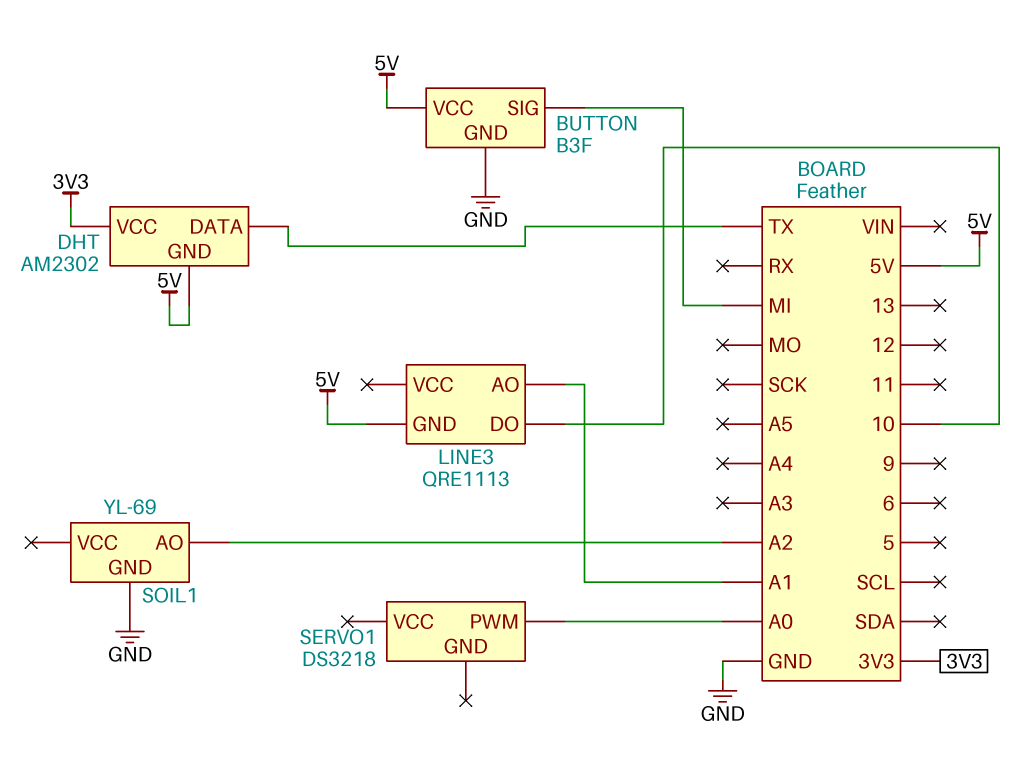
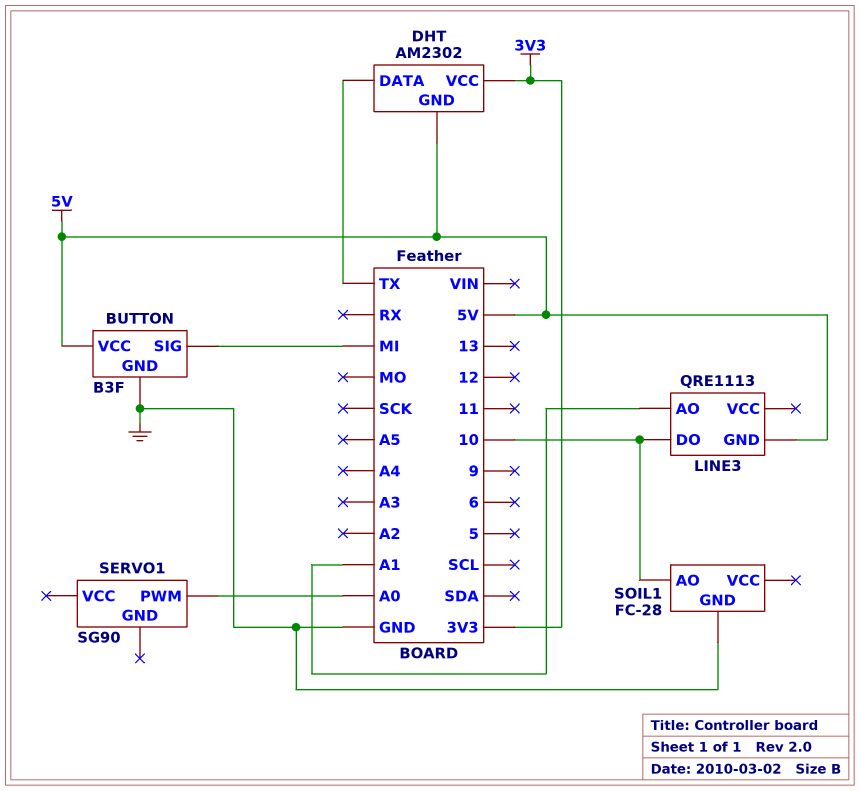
SERVO1: DS3218 -> SG90
SOIL1: YL-69 -> FC-28
SOIL1 pin AO: A2 -> 10

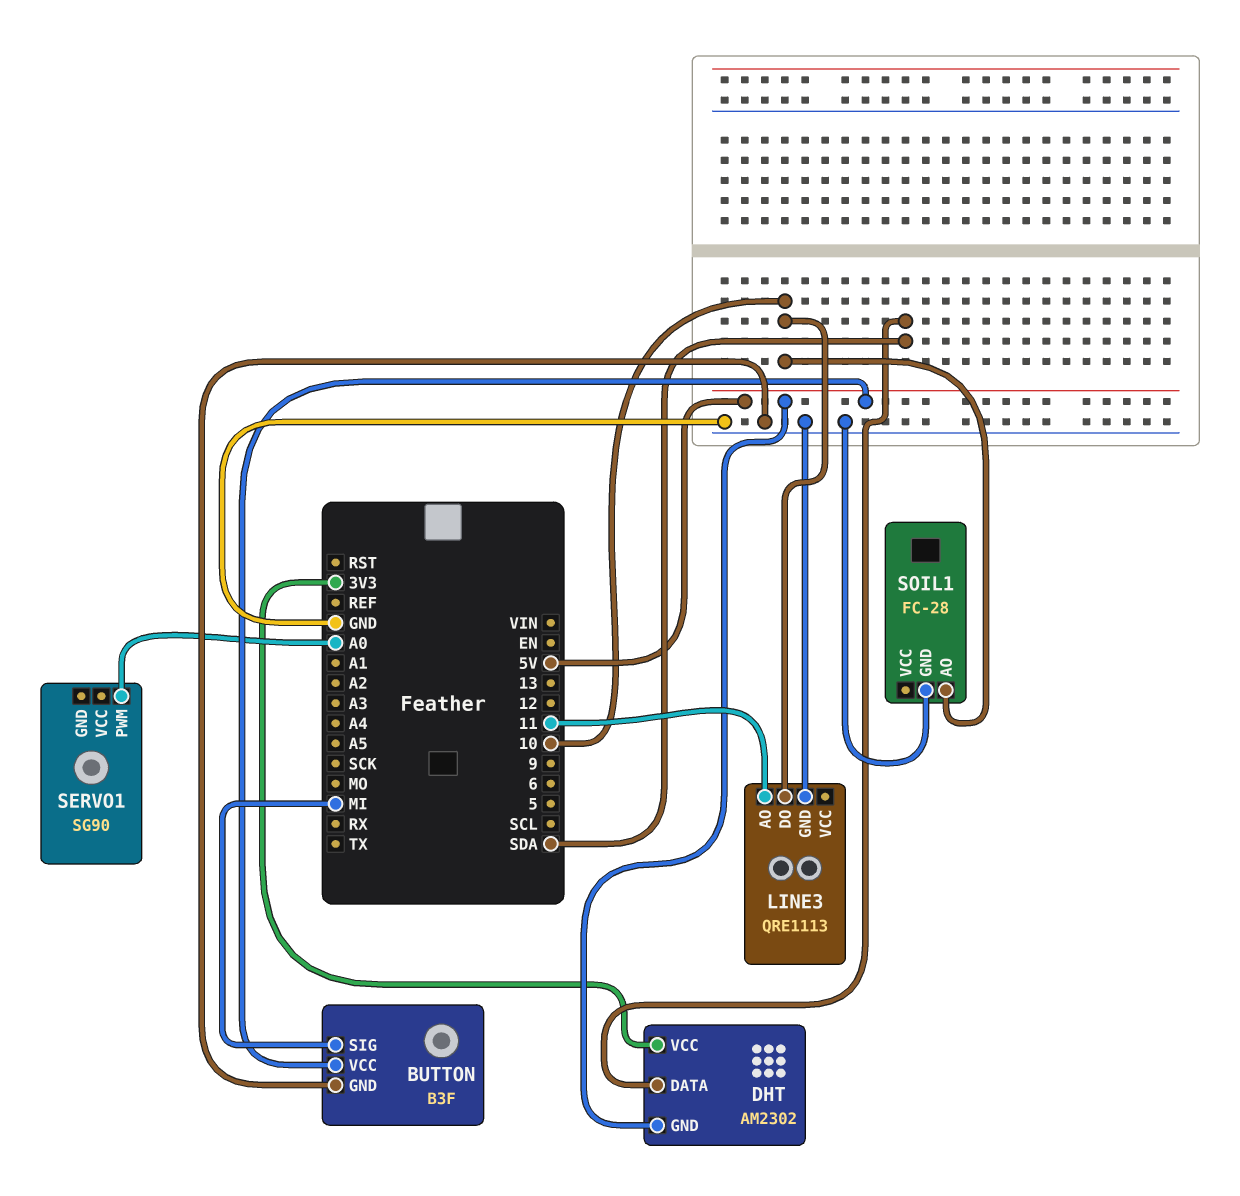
DHT pin DATA: TX -> SDA
LINE3 pin AO: A1 -> 11
LINE3 pin GND: 5V -> GND

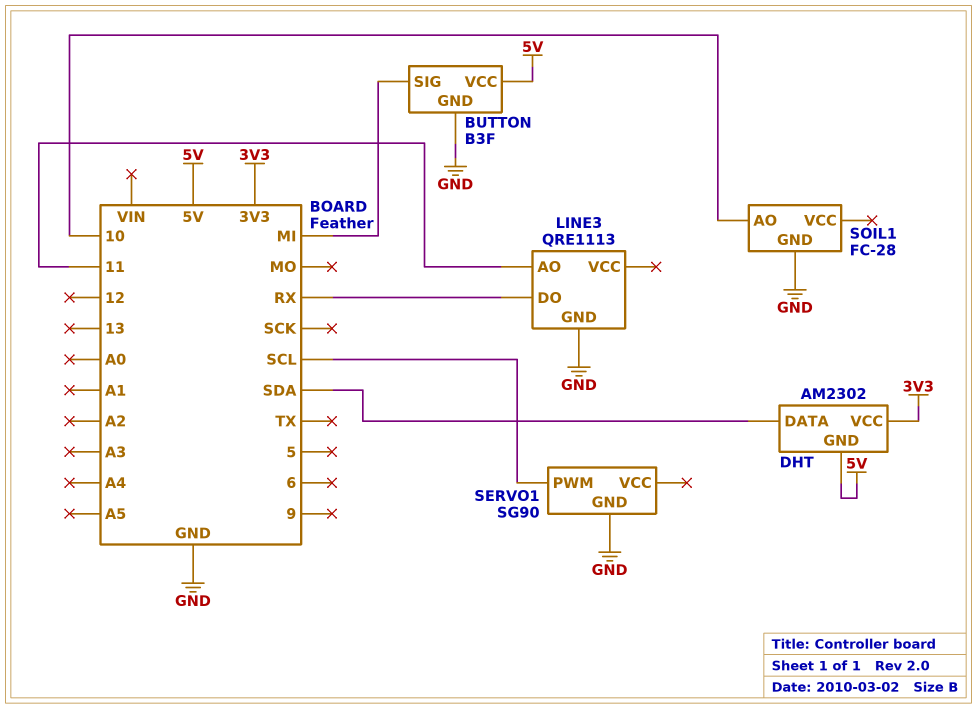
LINE3 pin DO: 10 -> RX
SERVO1 pin GND: none -> GND
SERVO1 pin PWM: A0 -> SCL

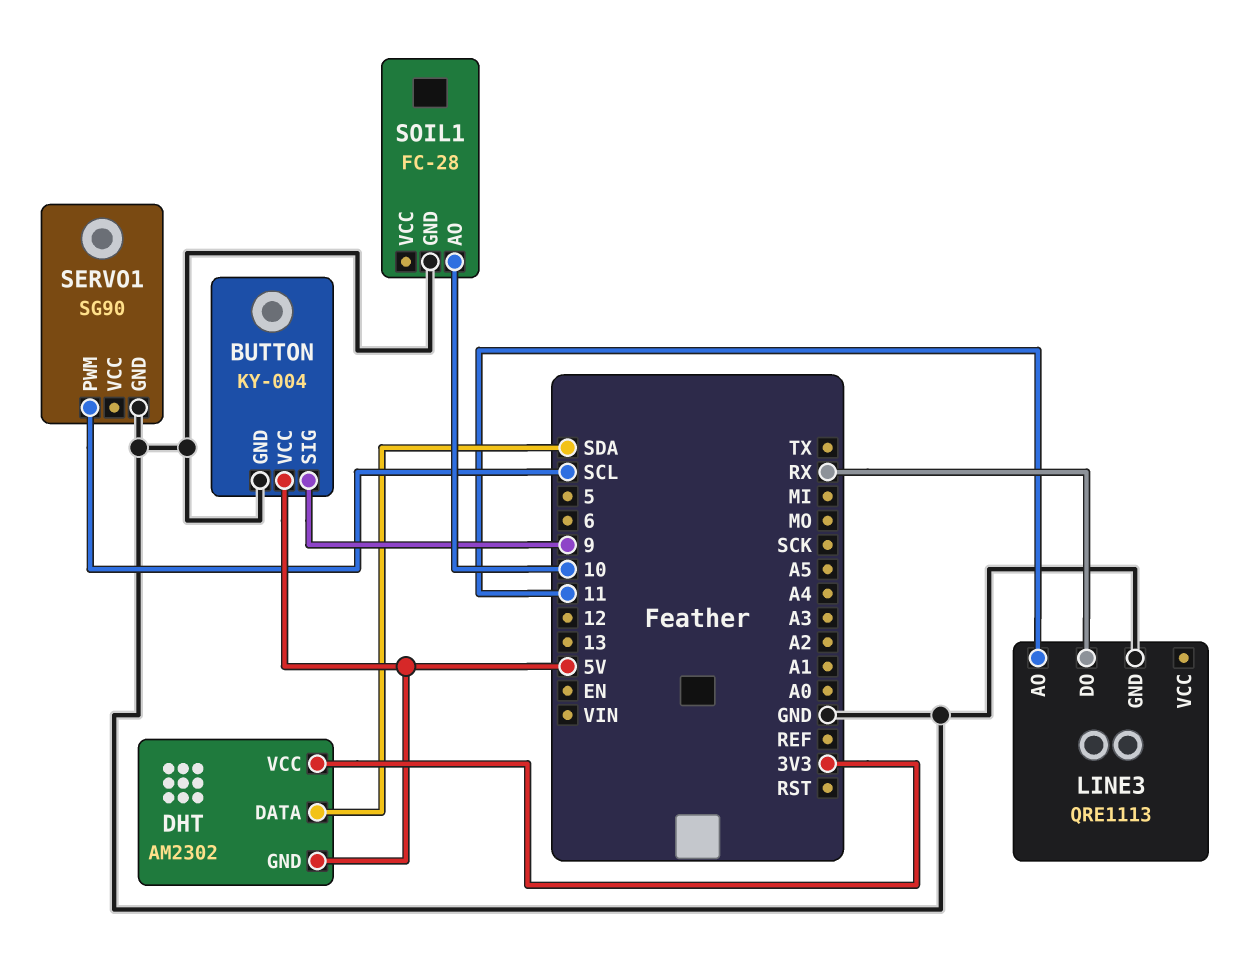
BUTTON: B3F -> KY-004
BUTTON pin SIG: MI -> 9

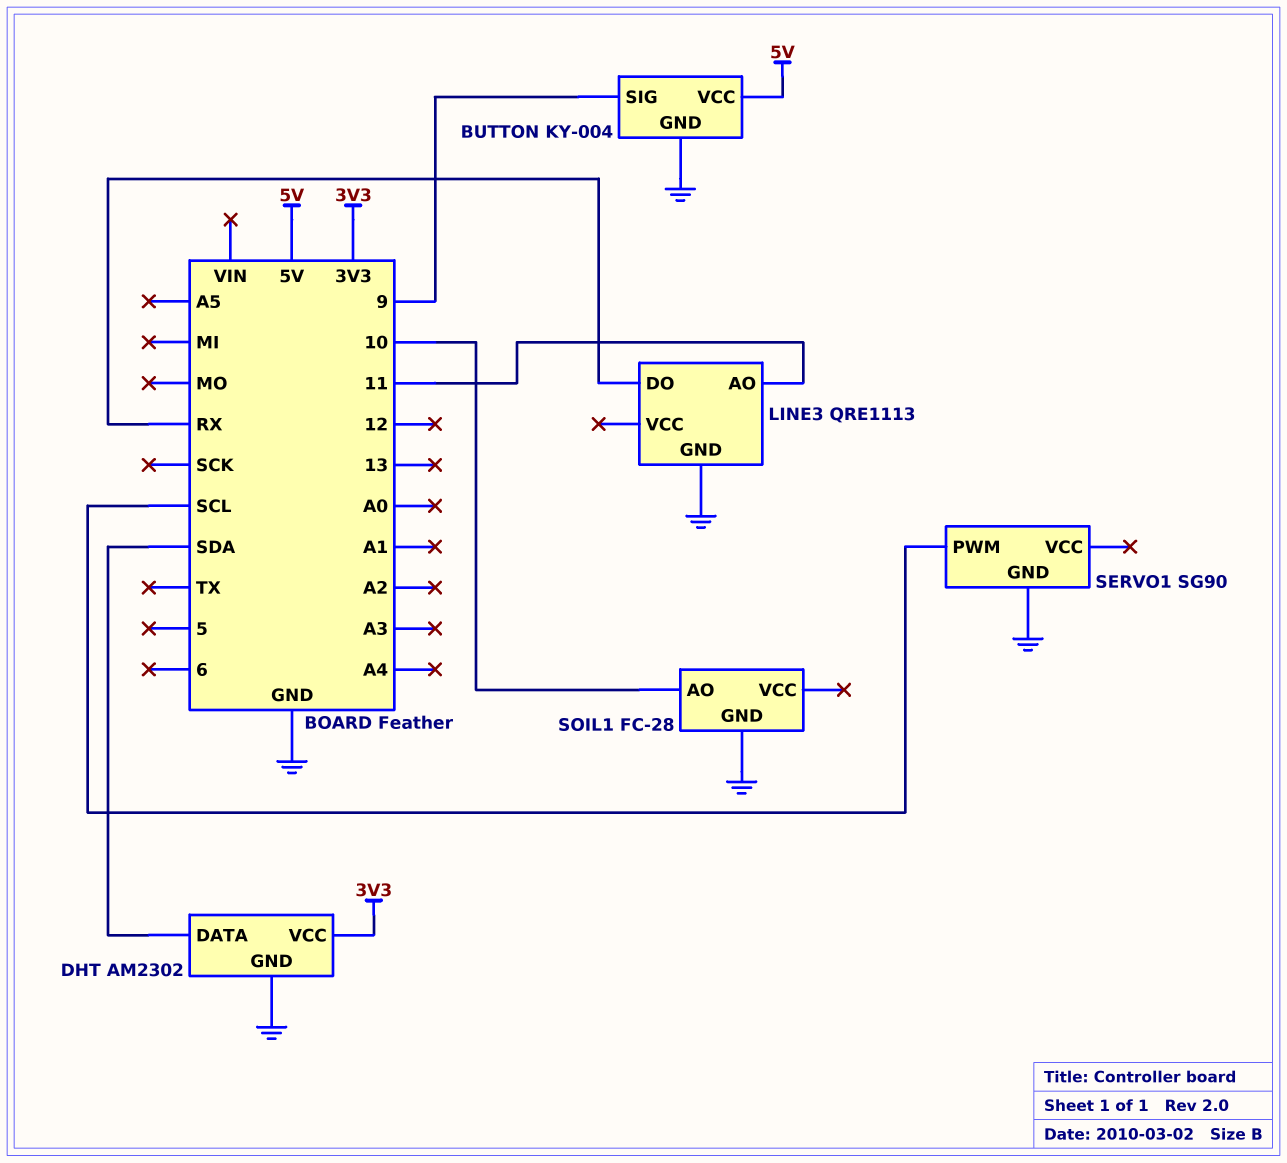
DHT pin GND: 5V -> GND

